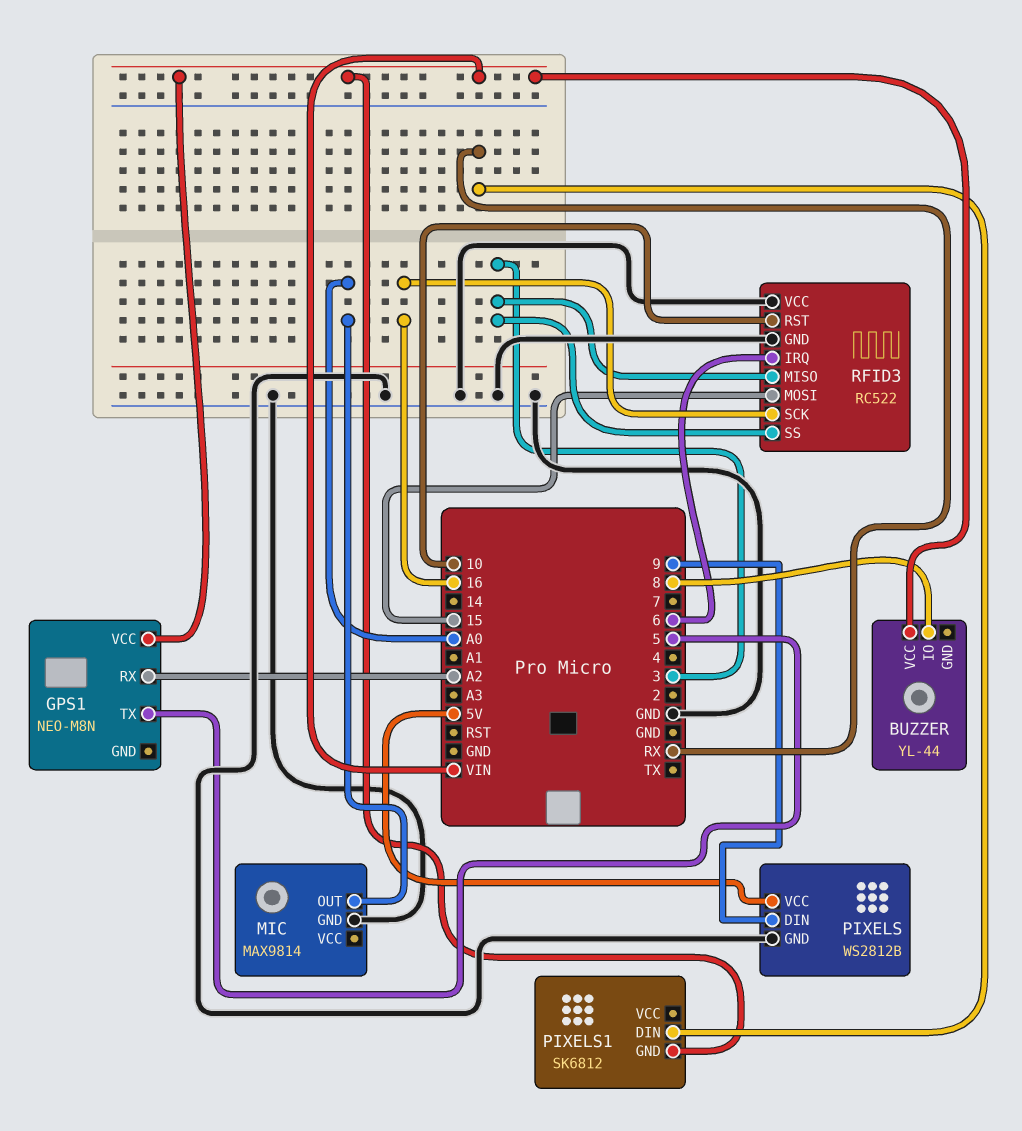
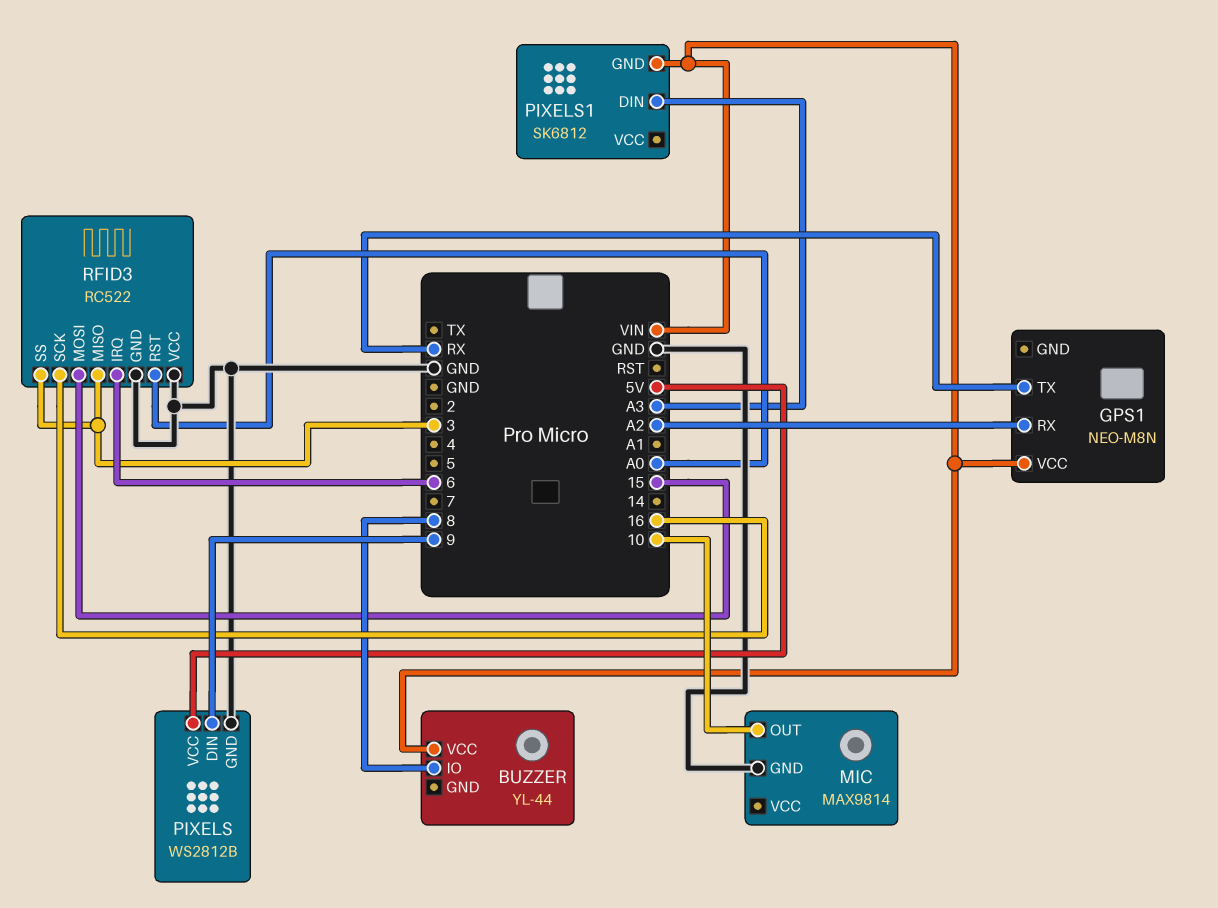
GPS1 pin TX: 5 -> RX
MIC pin OUT: A0 -> 10
PIXELS1 pin DIN: RX -> A3
RFID3 pin RST: 10 -> A0

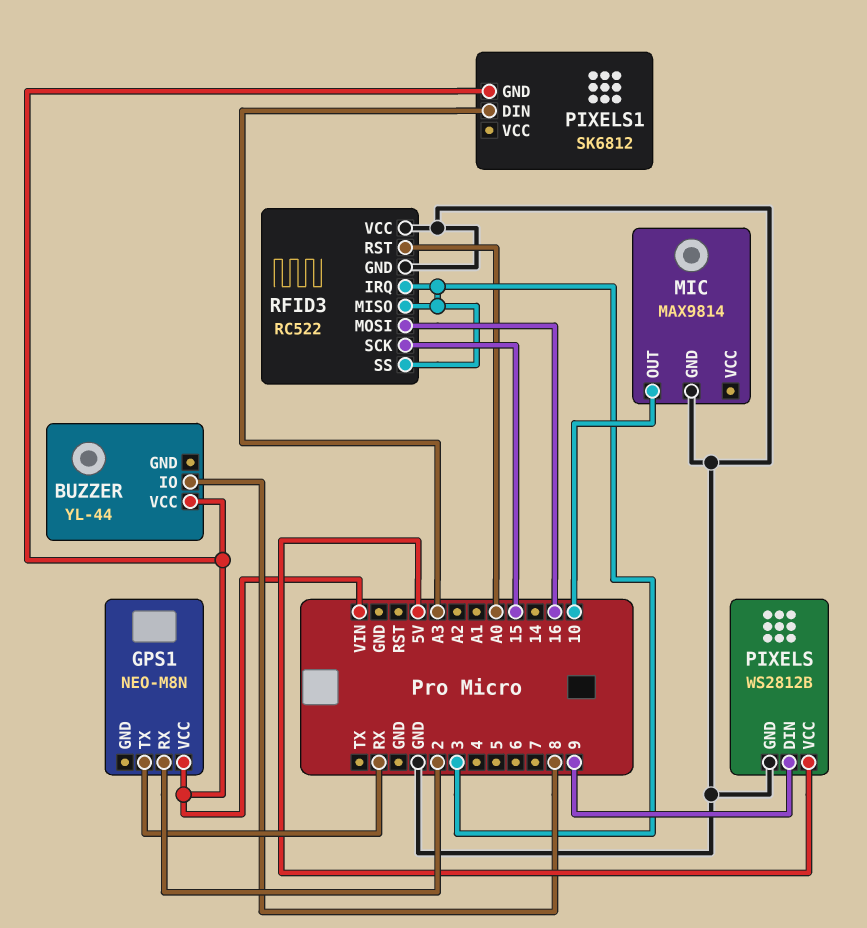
GPS1 pin RX: A2 -> 2
RFID3 pin IRQ: 6 -> 3
RFID3 pin MOSI: 15 -> 16
RFID3 pin SCK: 16 -> 15

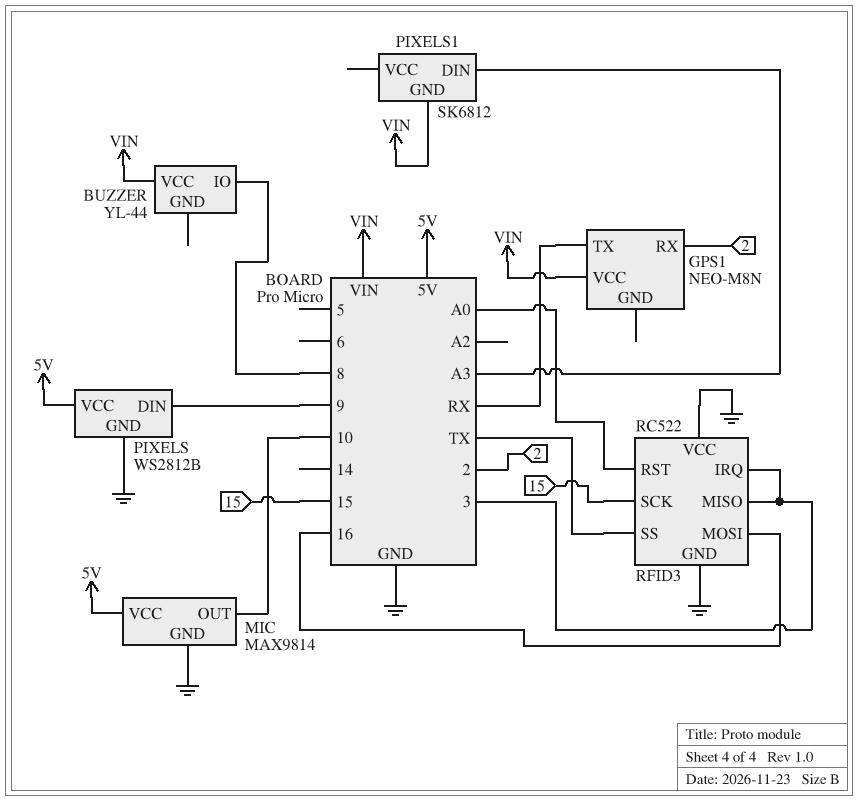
MIC pin VCC: none -> 5V
RFID3 pin SS: 3 -> TX

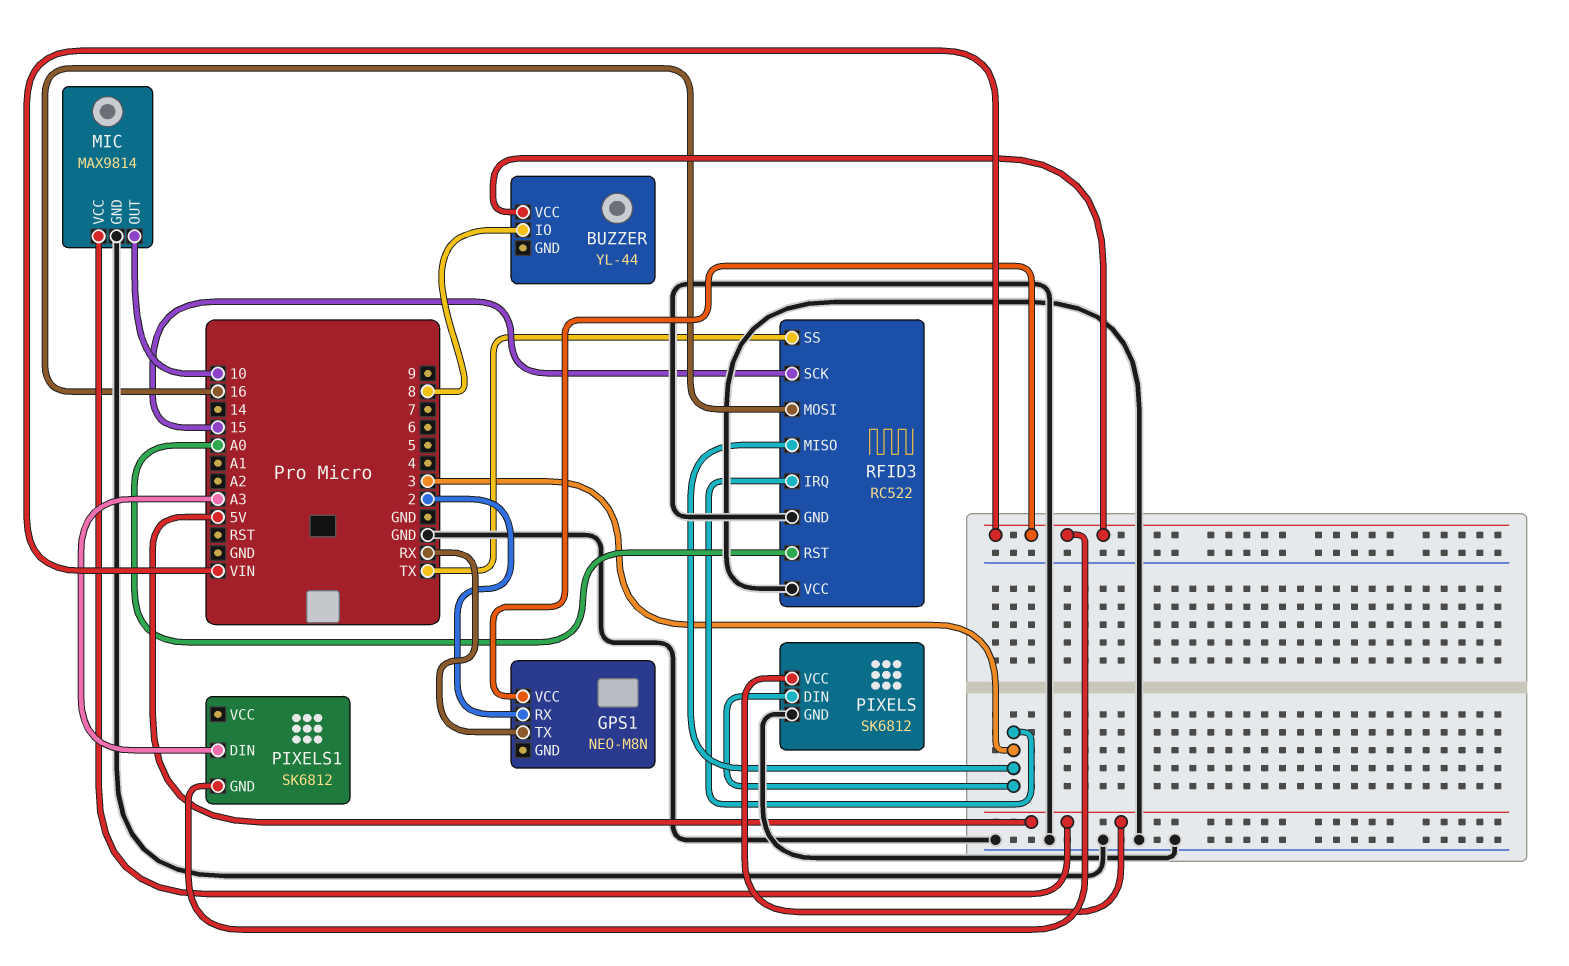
PIXELS: WS2812B -> SK6812
PIXELS pin DIN: 9 -> 3

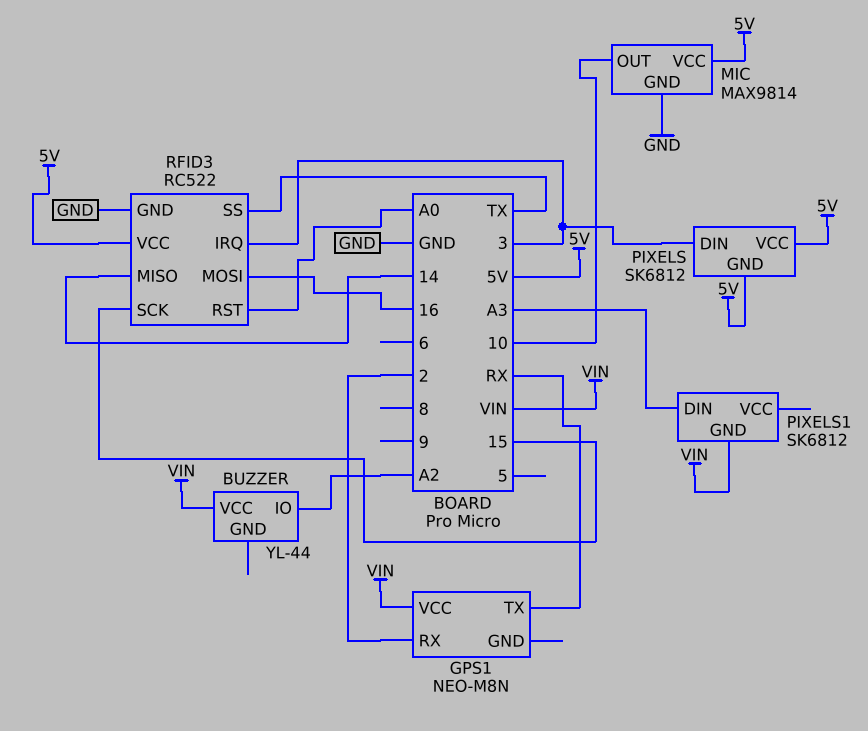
BUZZER pin IO: 8 -> A2
PIXELS pin GND: GND -> 5V
RFID3 pin MISO: 3 -> 14
RFID3 pin VCC: GND -> 5V

